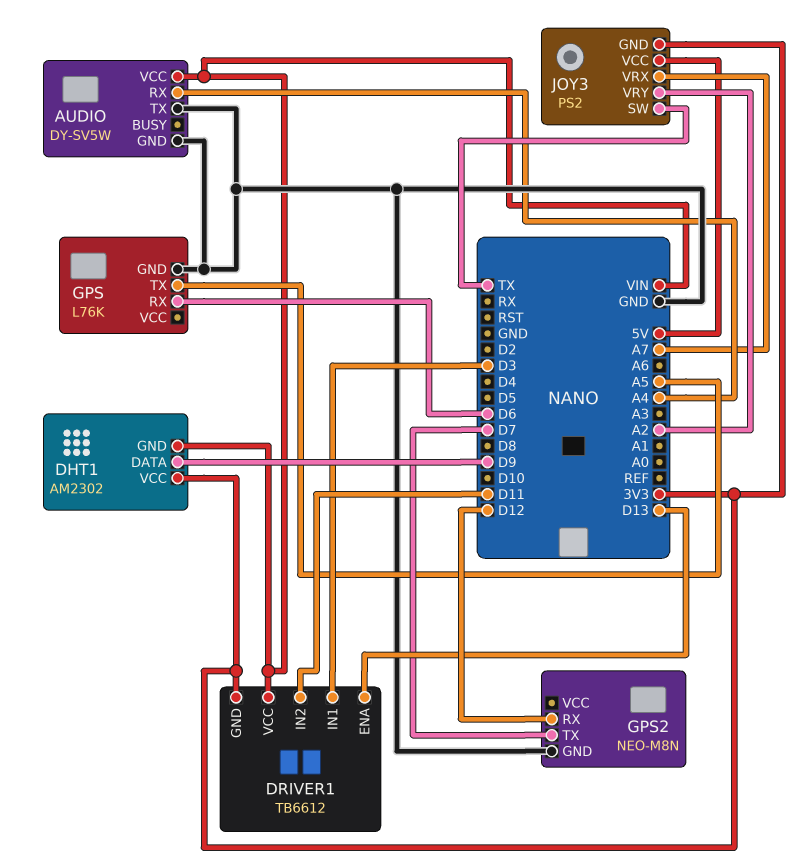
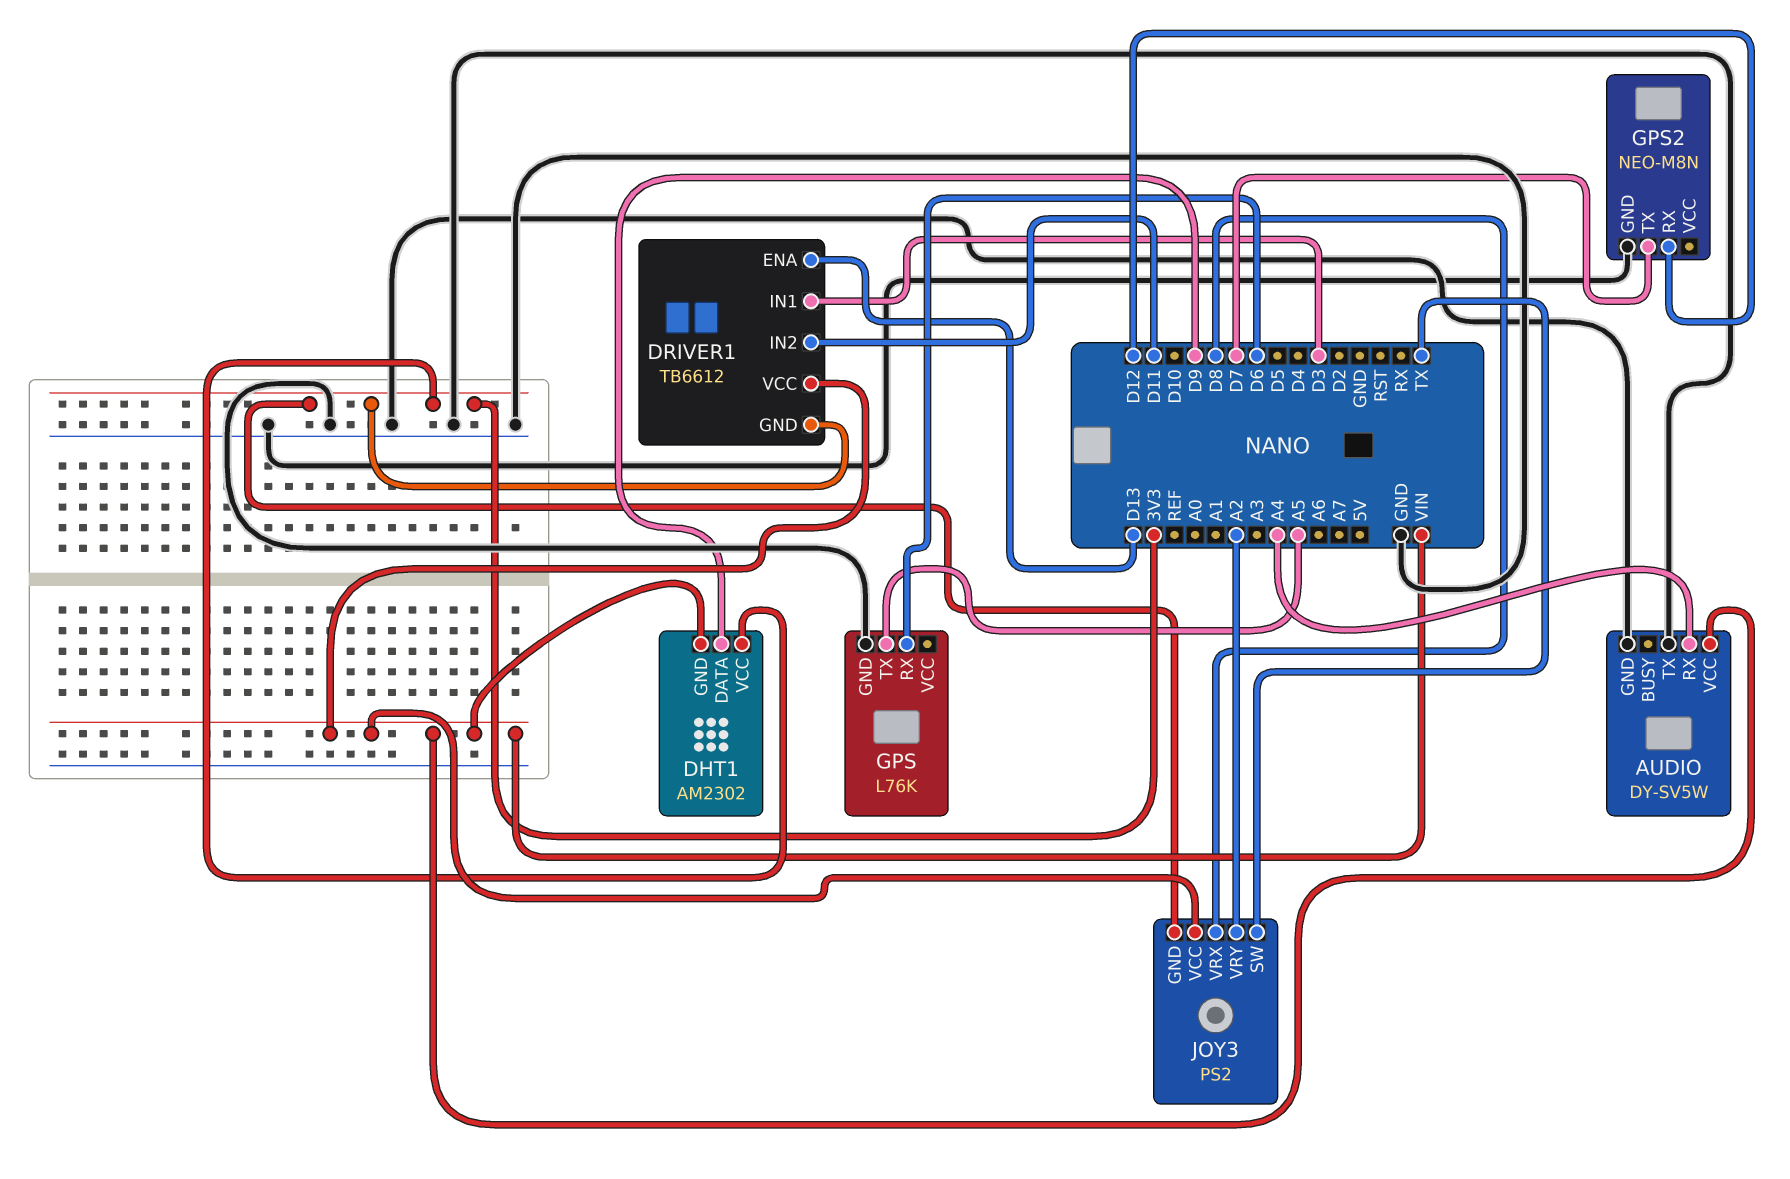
JOY3 pin VCC: 5V -> VIN
JOY3 pin VRX: A7 -> D8

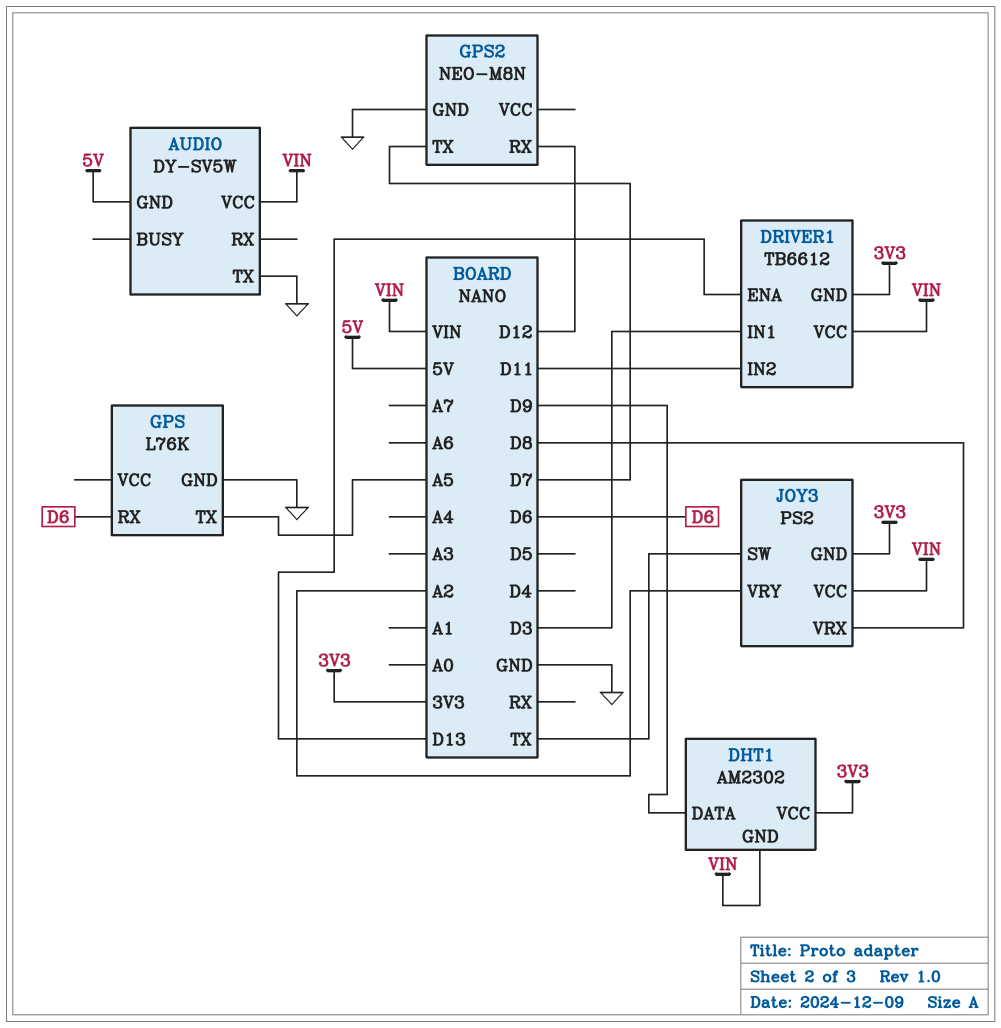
AUDIO pin GND: GND -> 5V
AUDIO pin RX: A4 -> none

